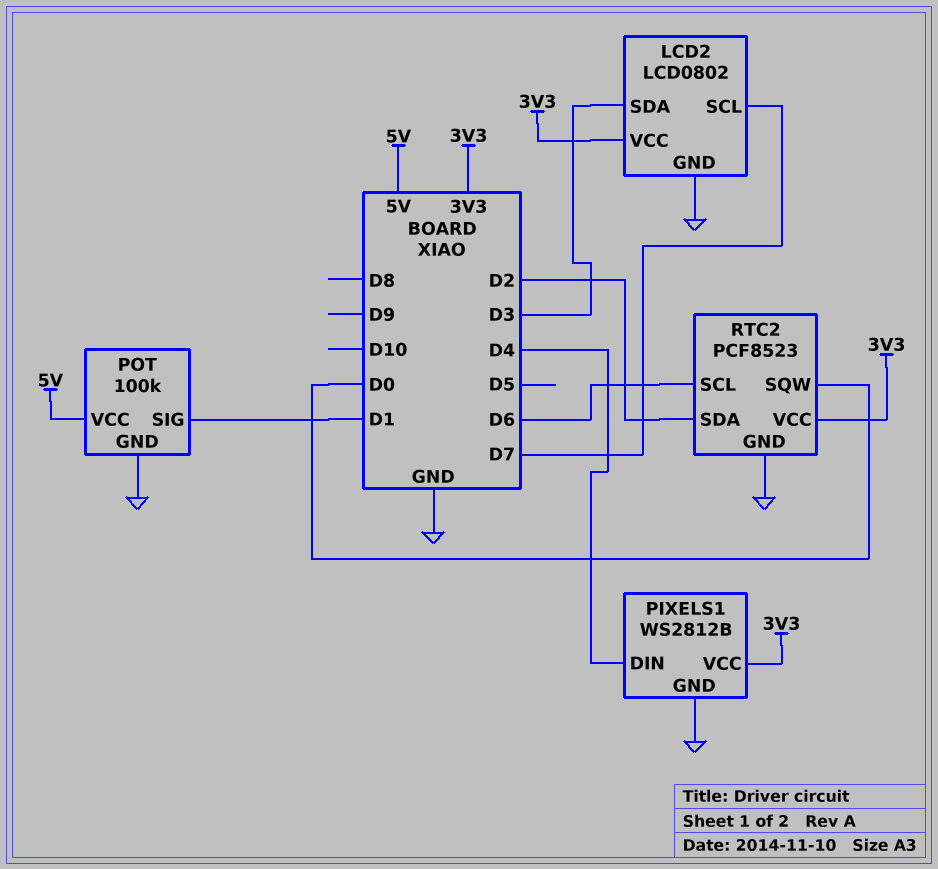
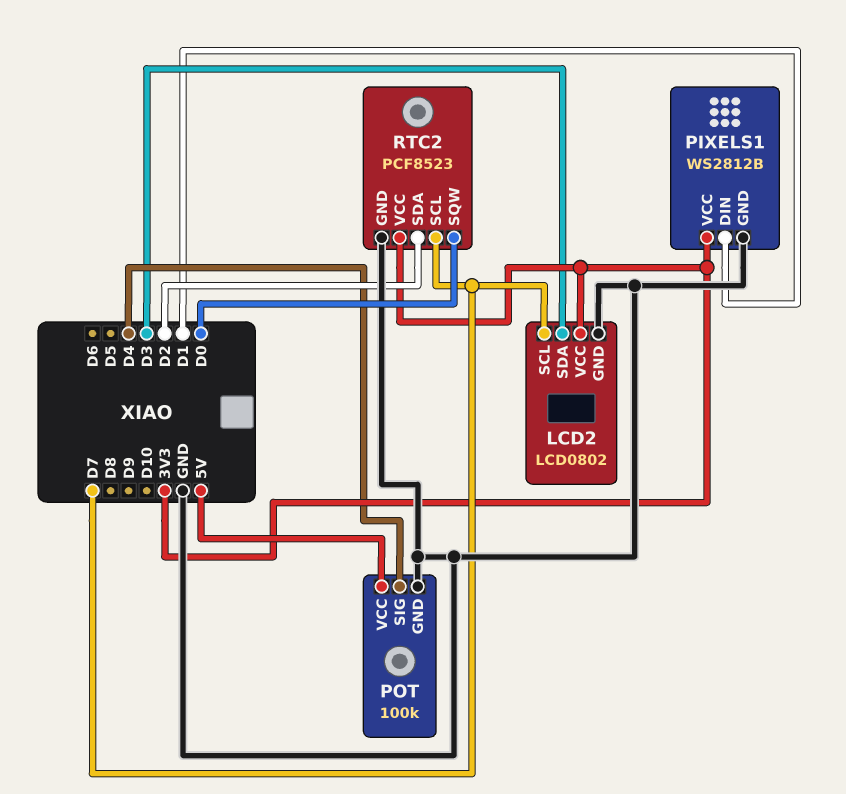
PIXELS1 pin DIN: D4 -> D1
POT pin SIG: D1 -> D4
RTC2 pin SCL: D6 -> D7

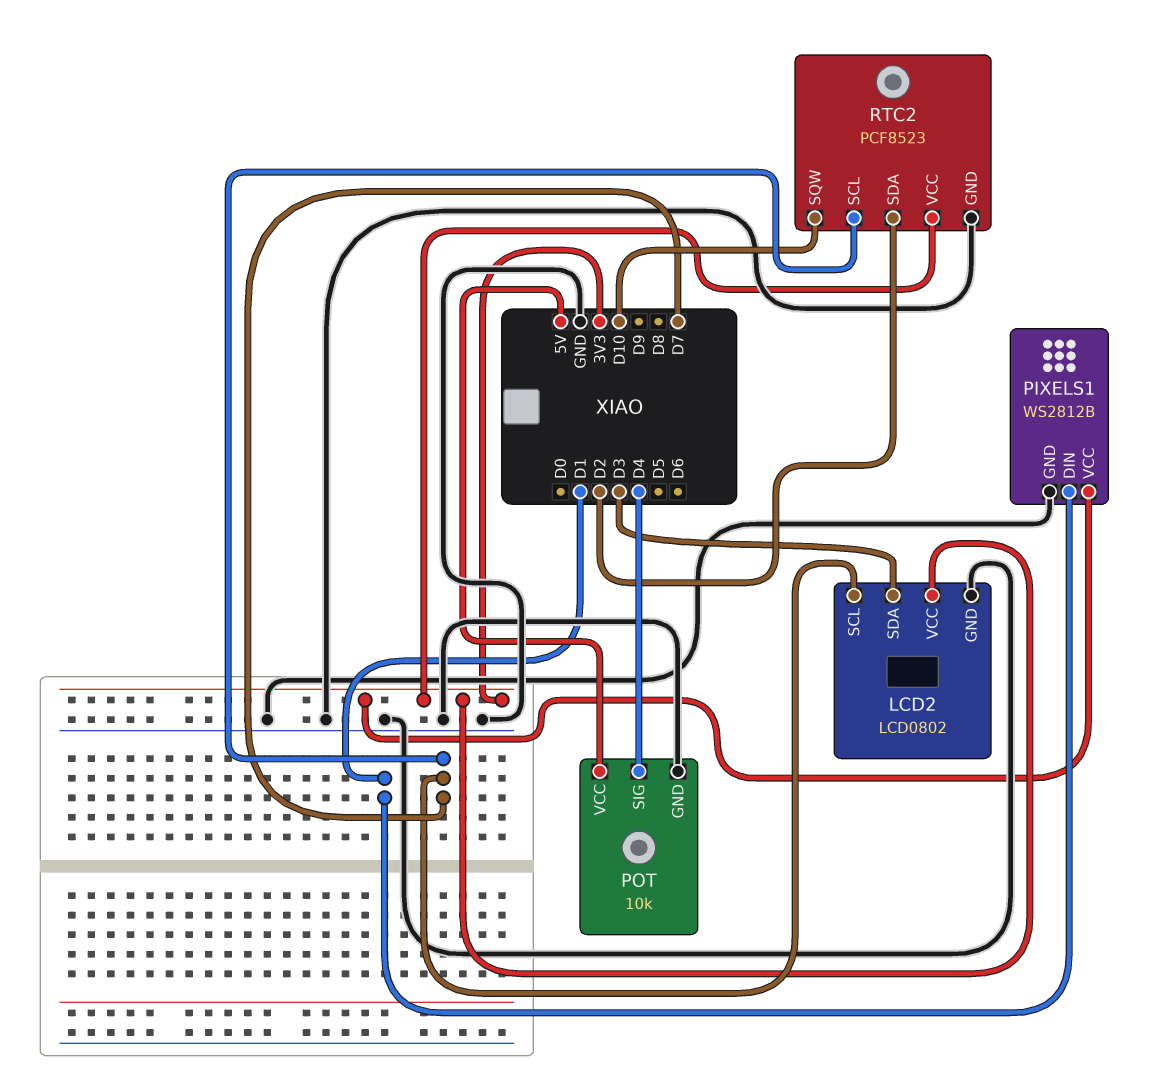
POT: 100k -> 10k
RTC2 pin SQW: D0 -> D10

